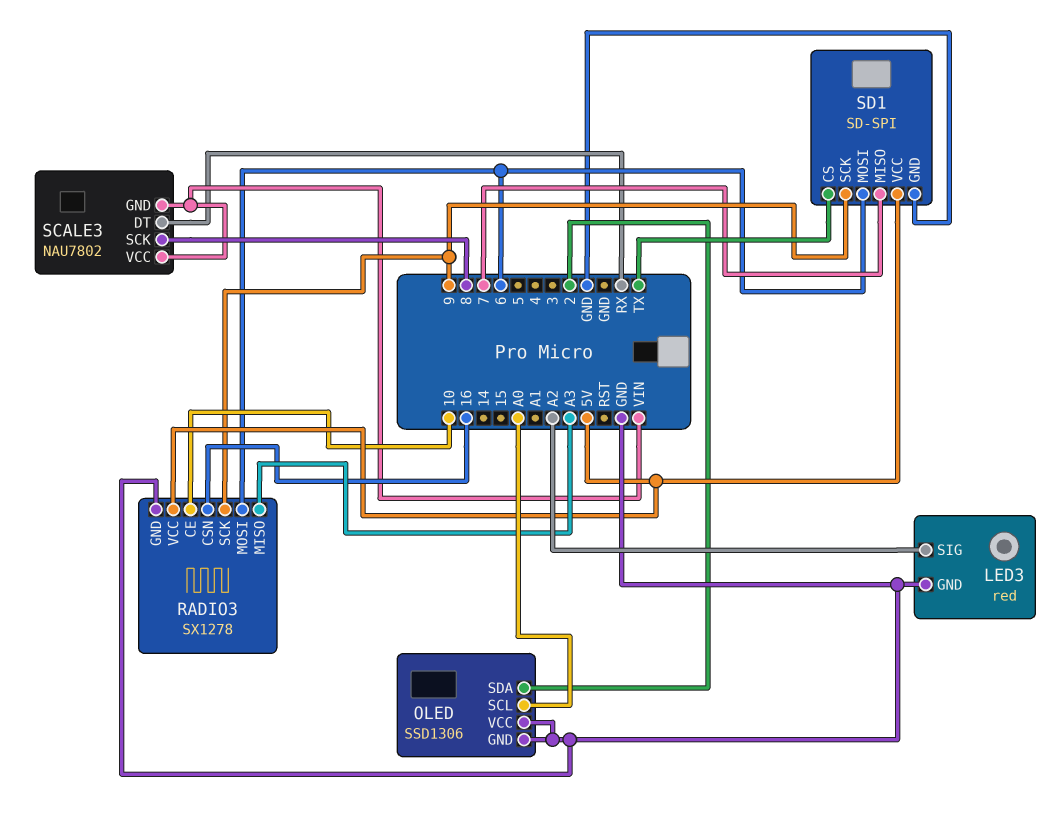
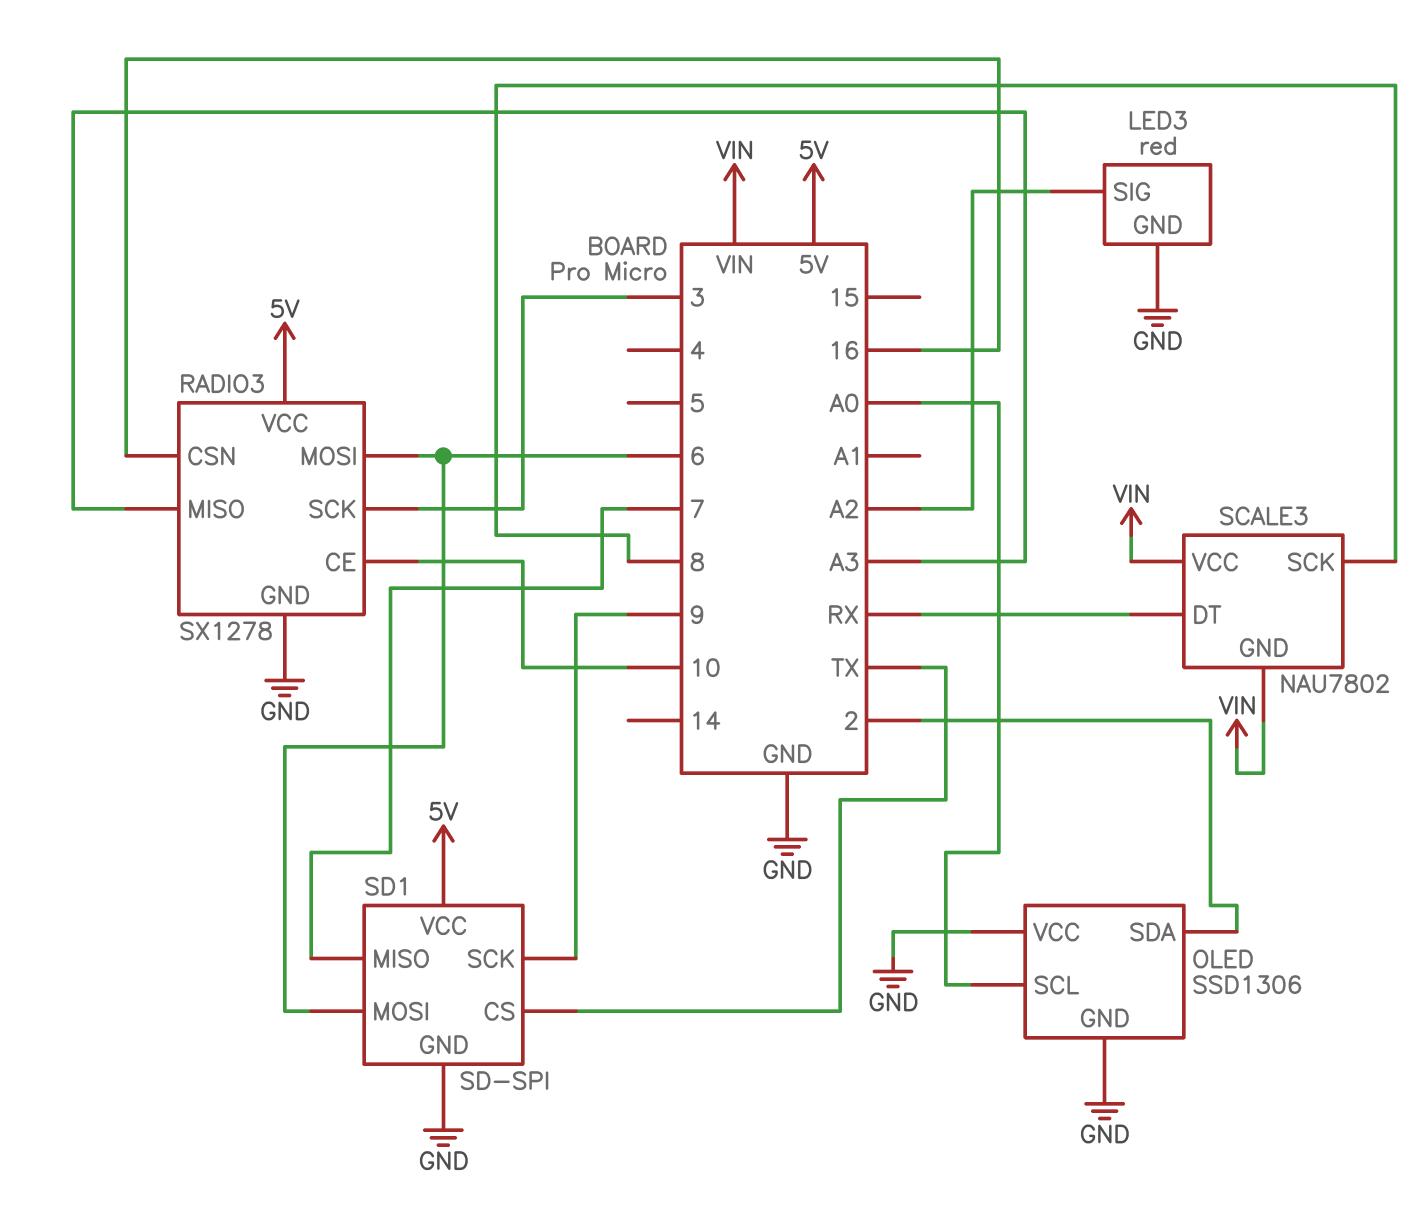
RADIO3 pin SCK: 9 -> 3

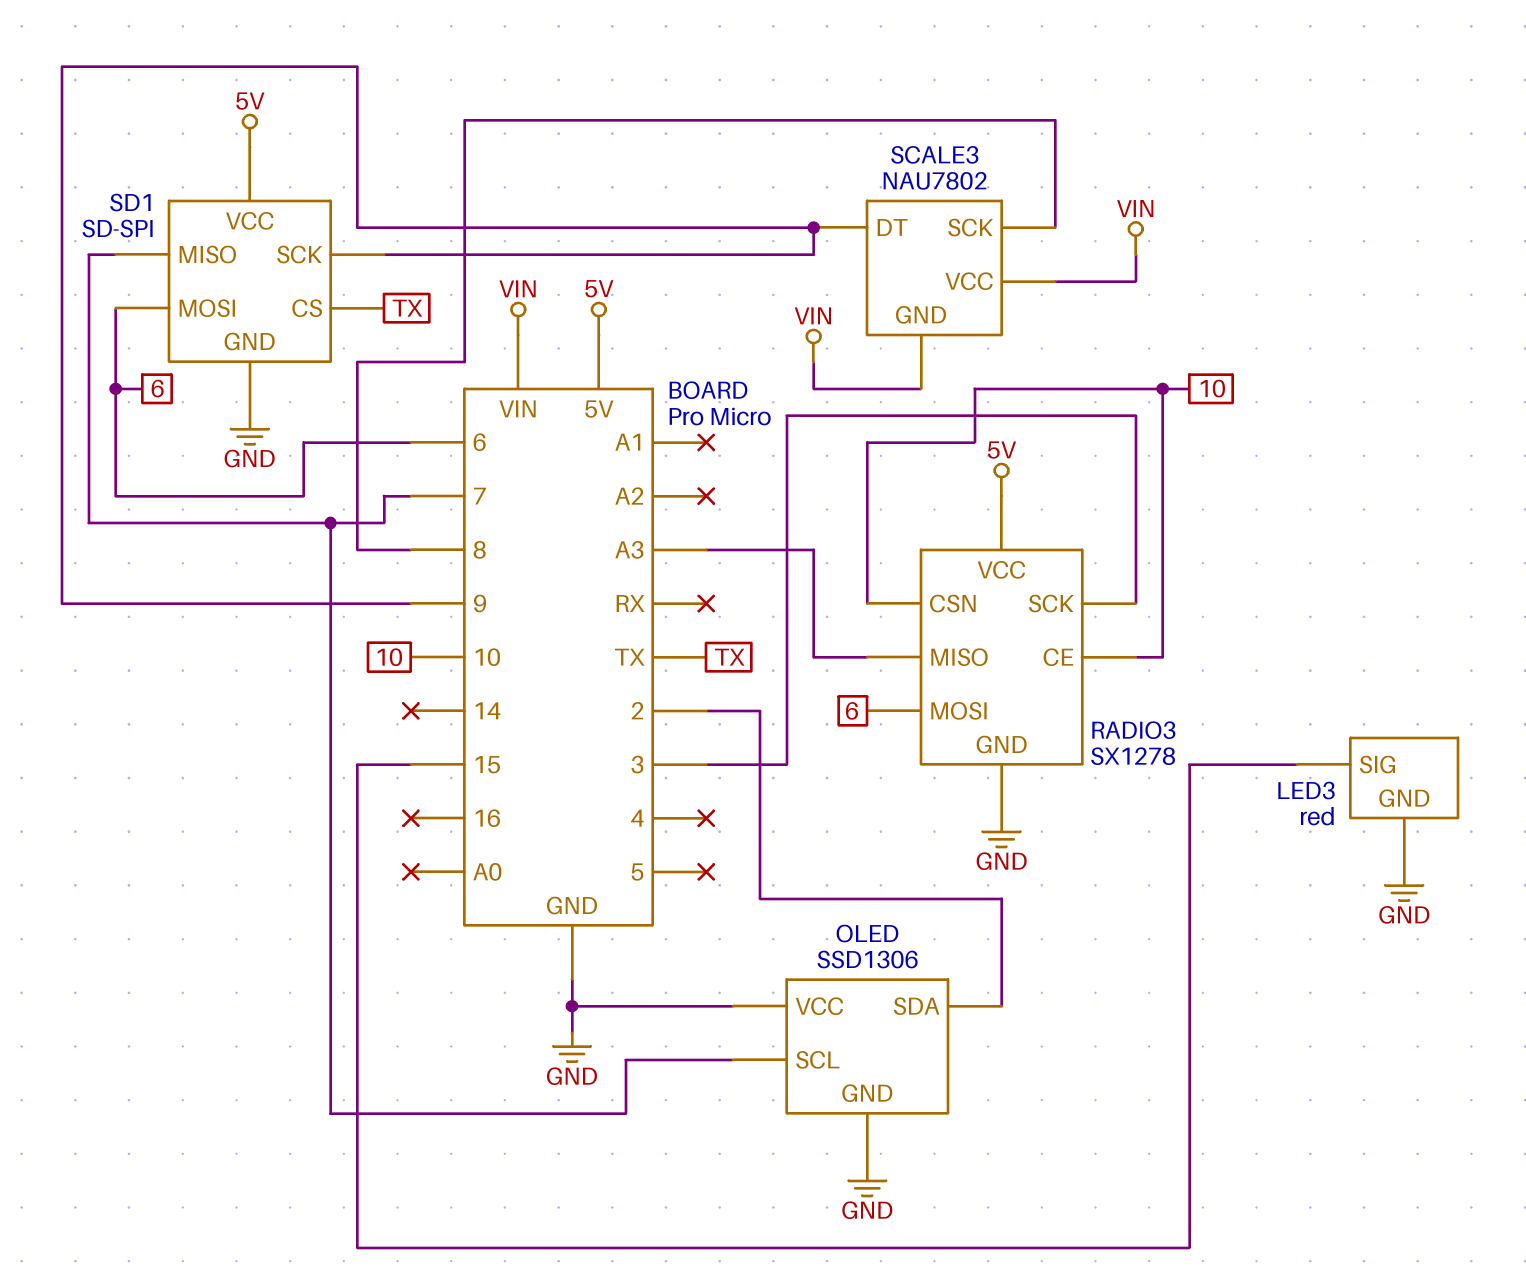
LED3 pin SIG: A2 -> 15
OLED pin SCL: A0 -> 7
RADIO3 pin CSN: 16 -> 10
SCALE3 pin DT: RX -> 9

